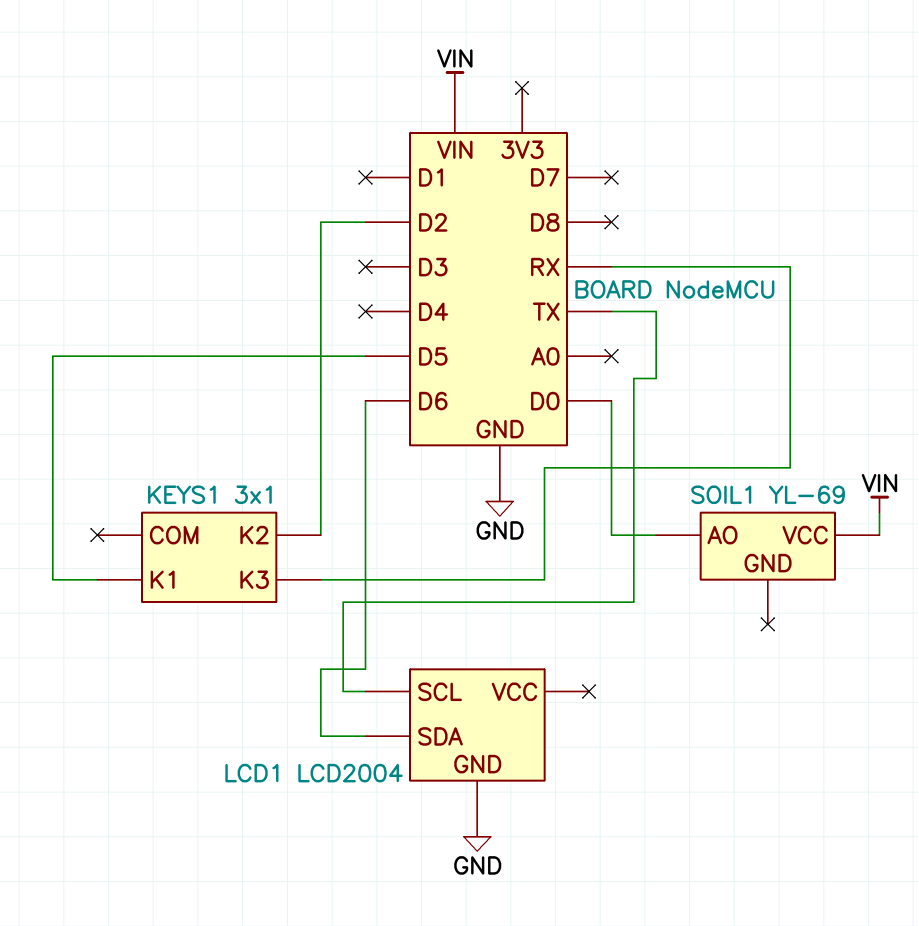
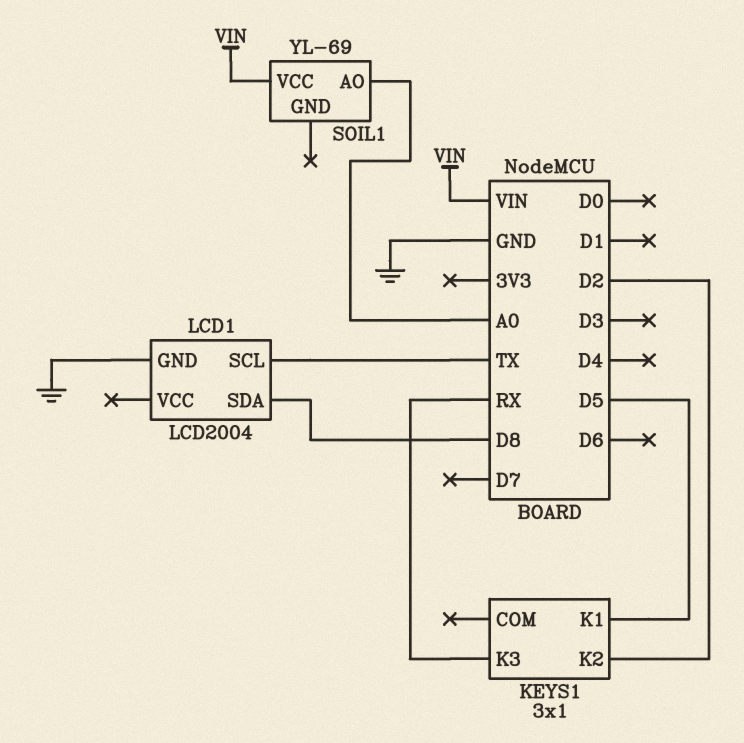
LCD1 pin SDA: D6 -> D8
SOIL1 pin AO: D0 -> A0

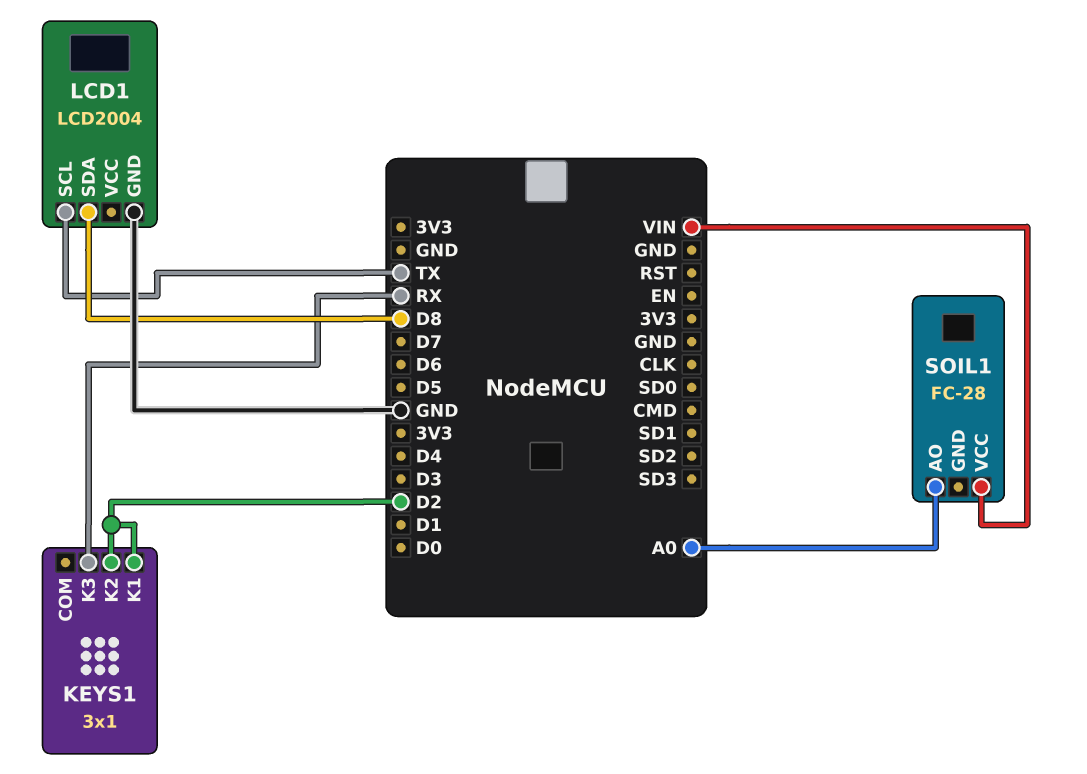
KEYS1 pin K1: D5 -> D2
SOIL1: YL-69 -> FC-28

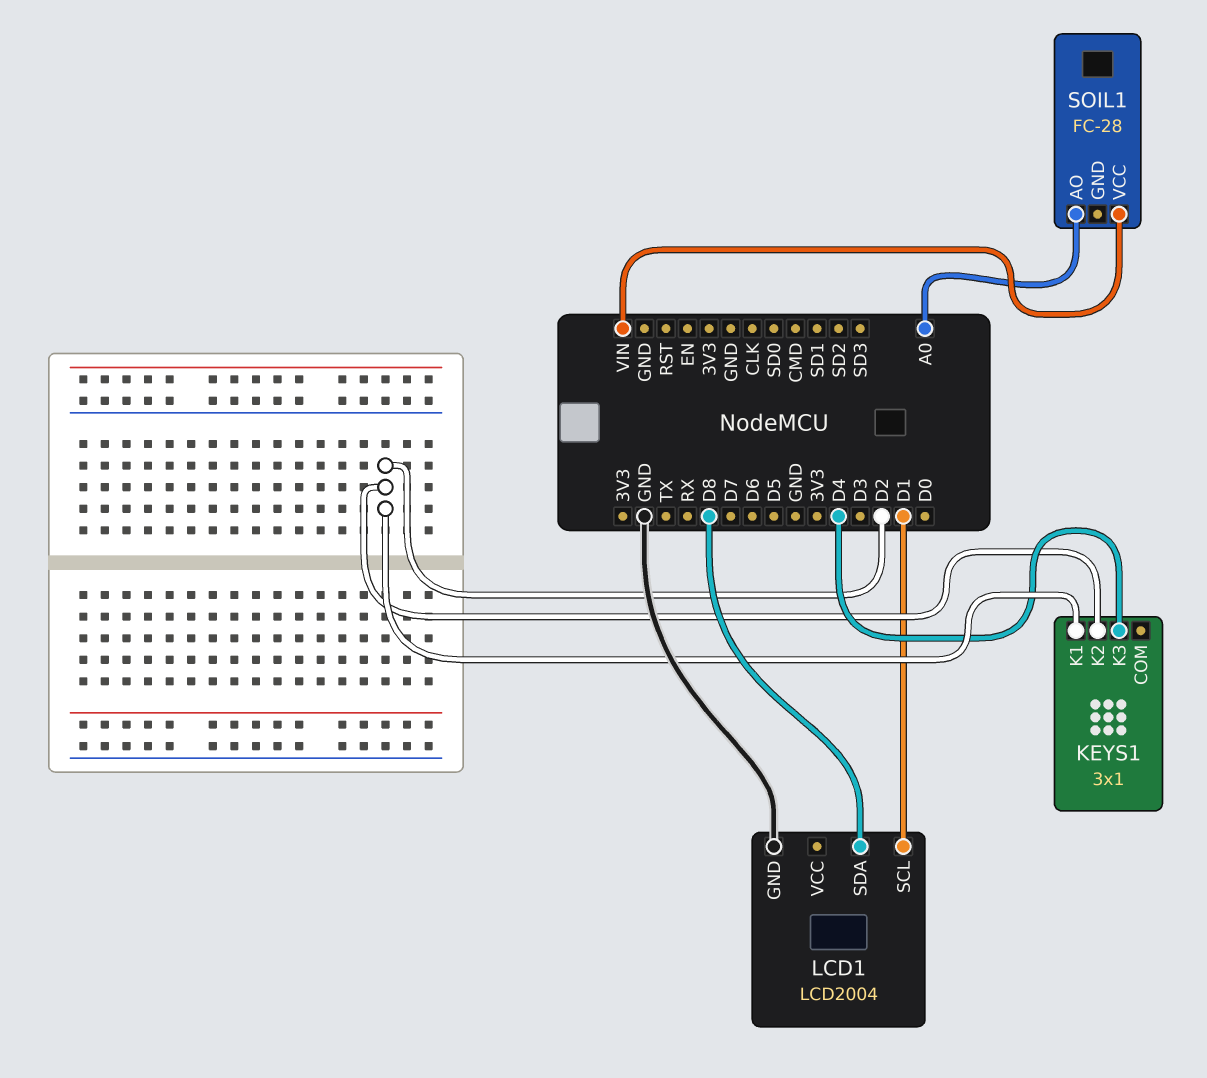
KEYS1 pin K3: RX -> D4
LCD1 pin SCL: TX -> D1

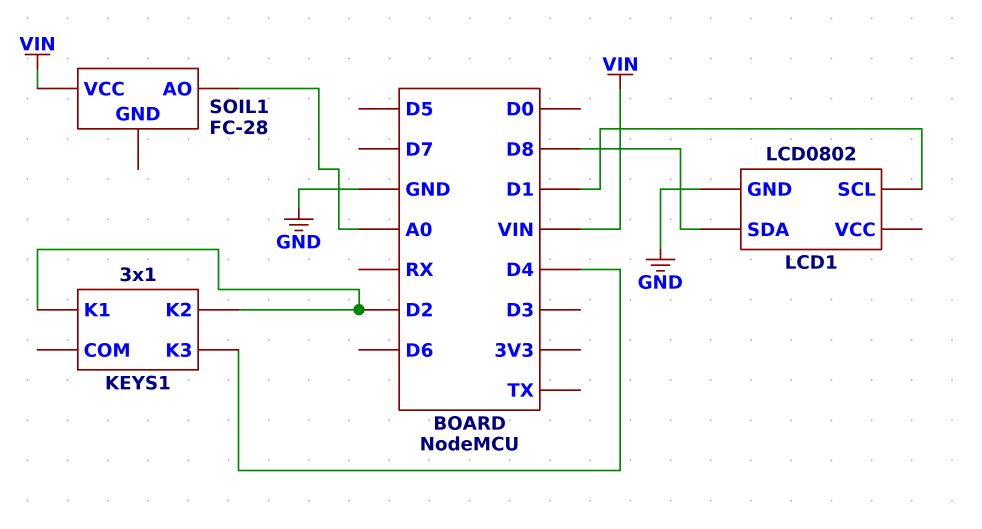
LCD1: LCD2004 -> LCD0802

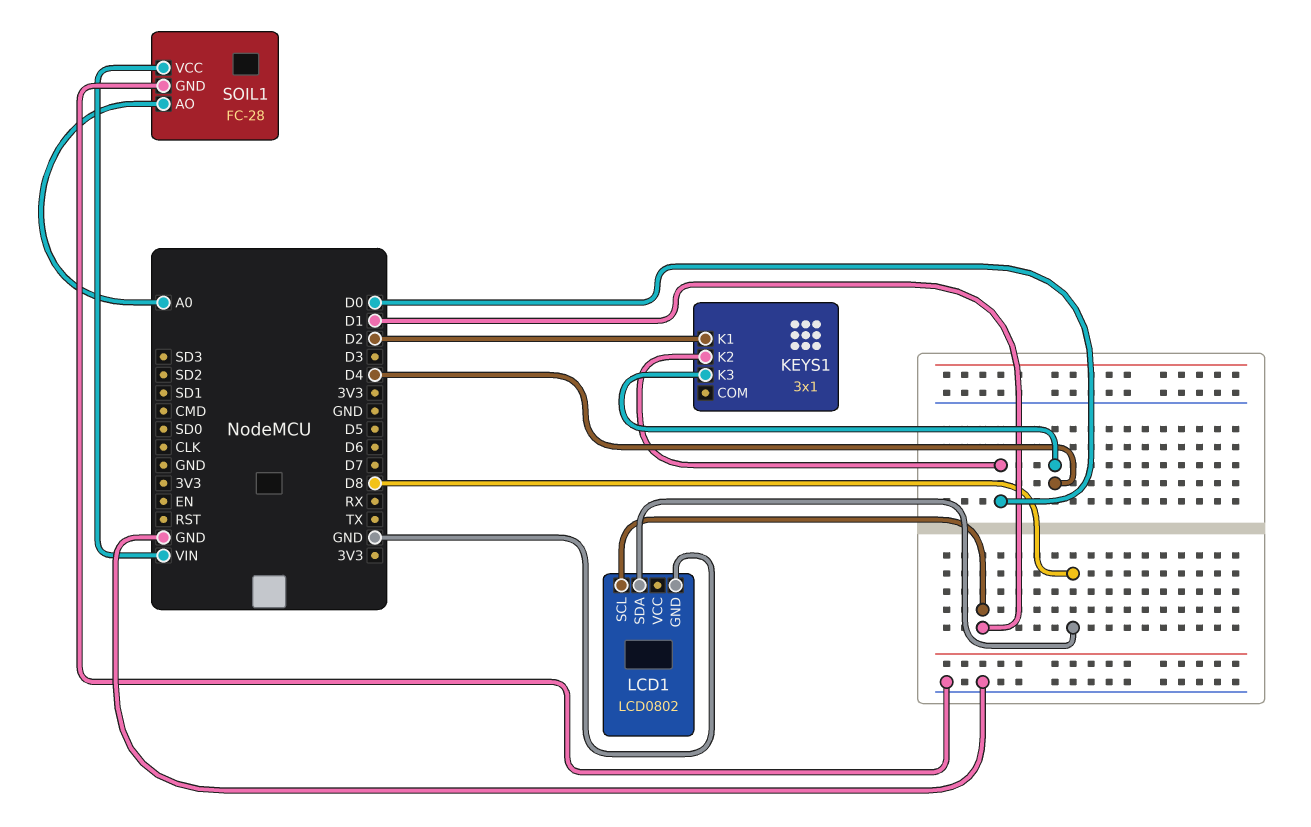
KEYS1 pin K2: D2 -> D0
SOIL1 pin GND: none -> GND

